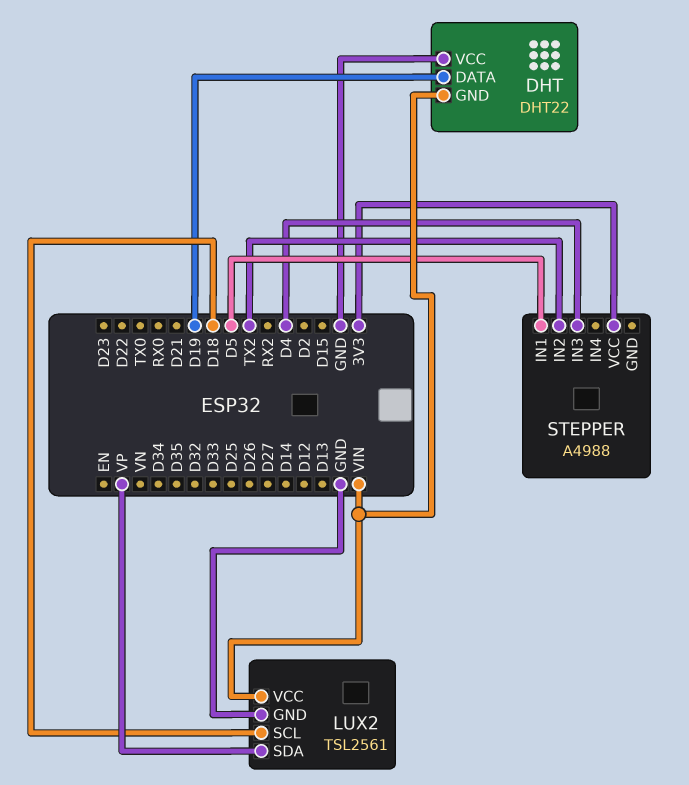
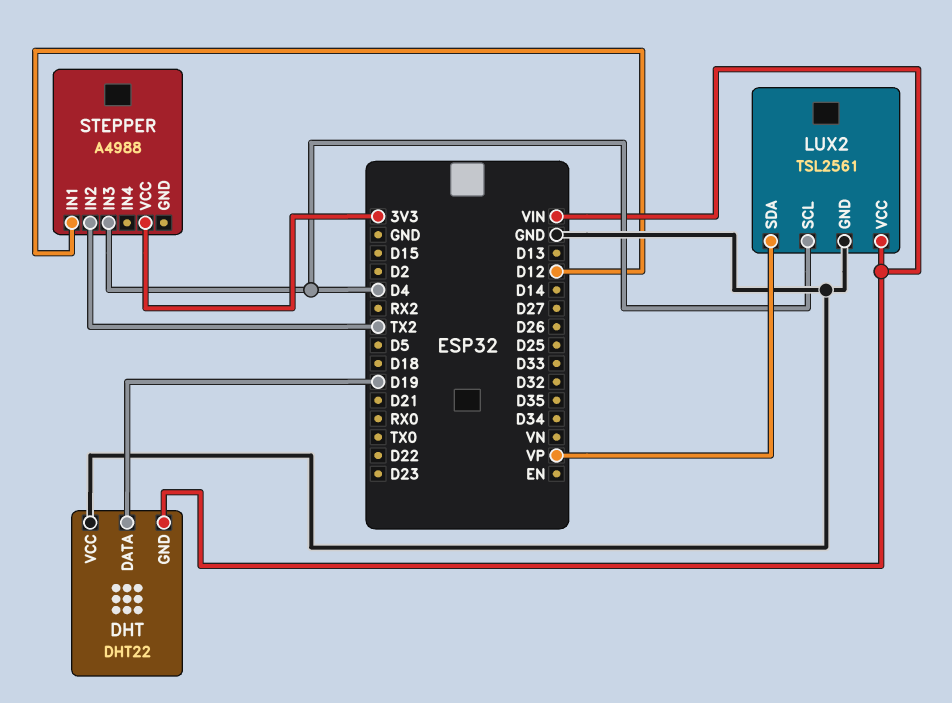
LUX2 pin SCL: D18 -> D4
STEPPER pin IN1: D5 -> D12

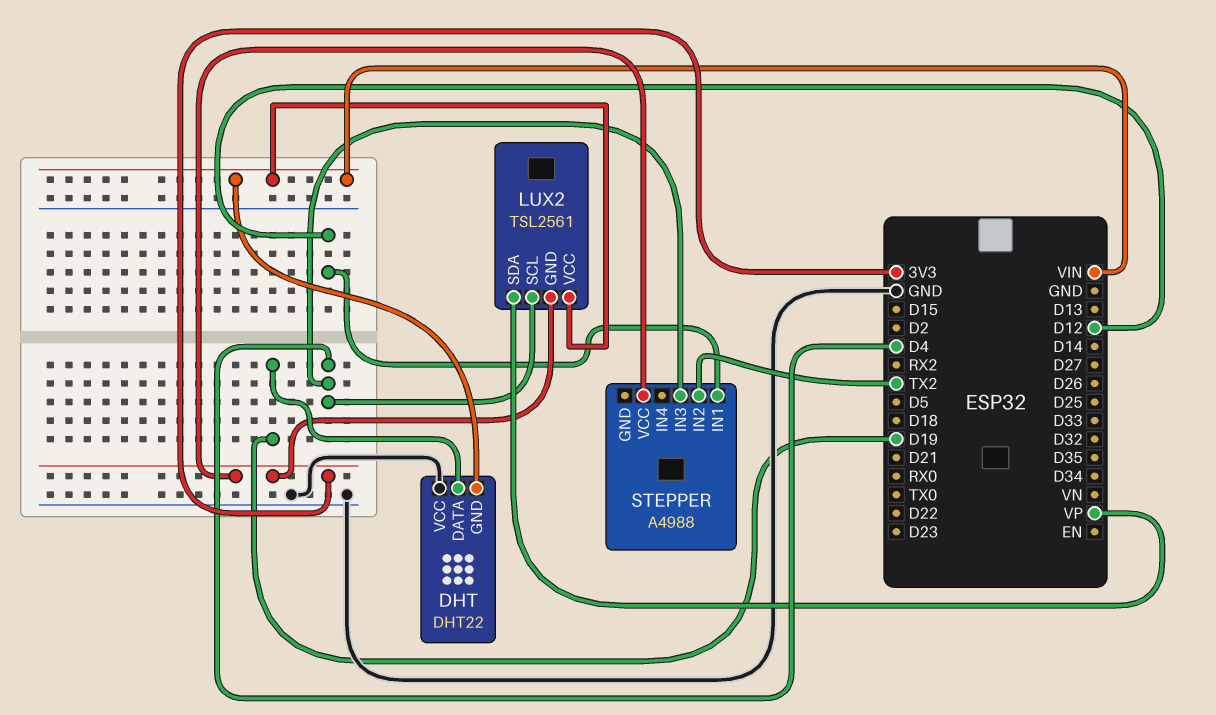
LUX2 pin GND: GND -> 3V3

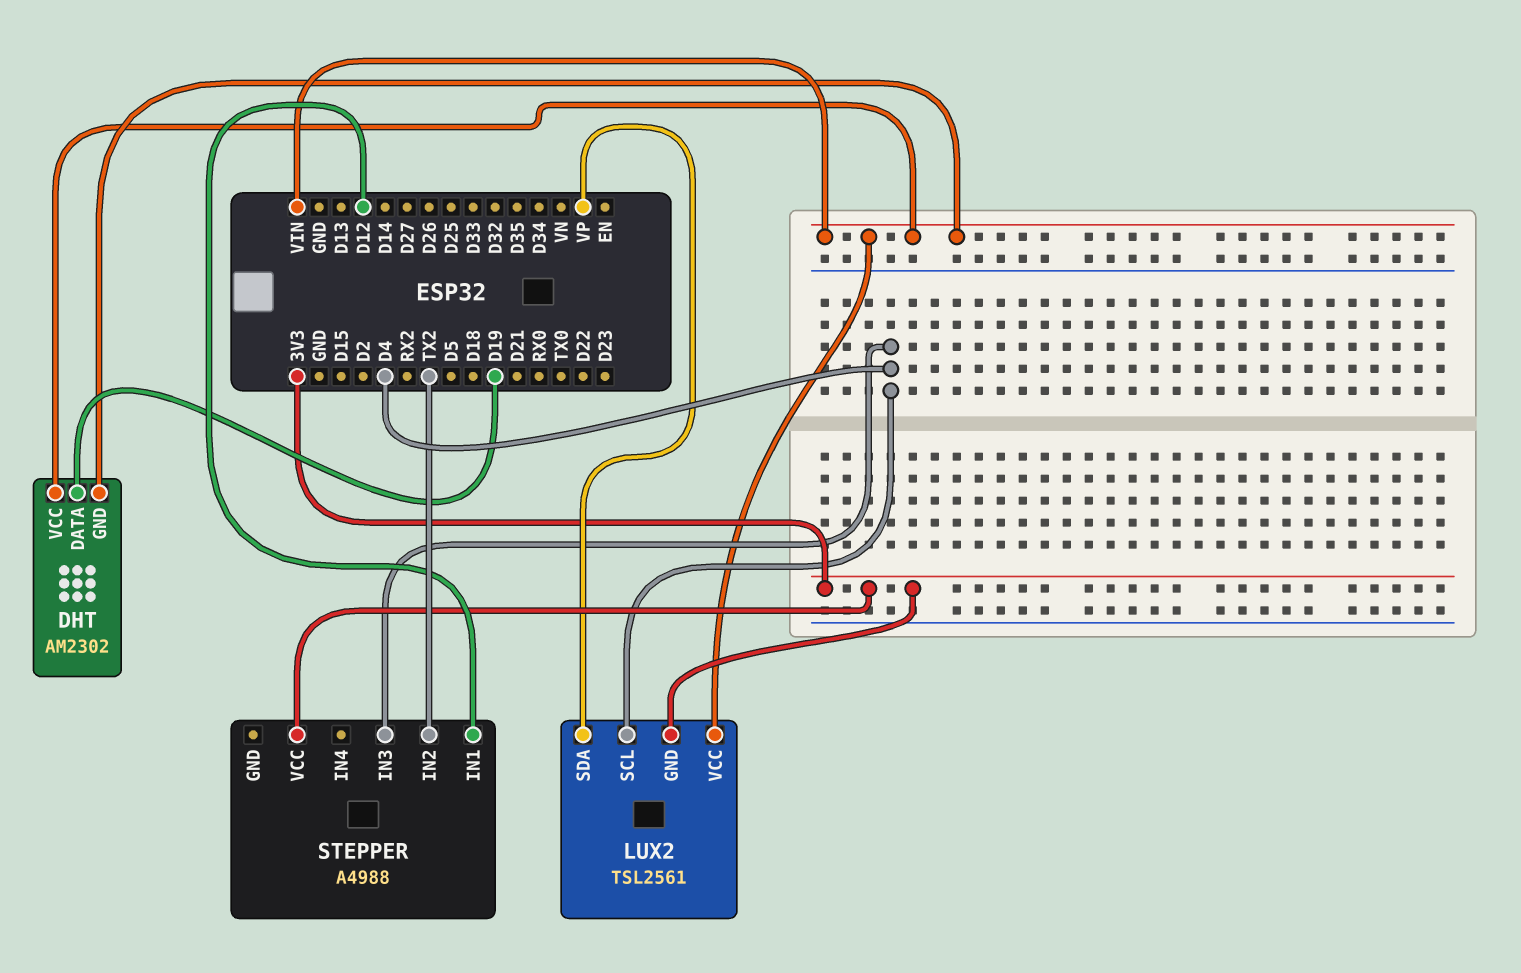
DHT: DHT22 -> AM2302
DHT pin VCC: GND -> VIN

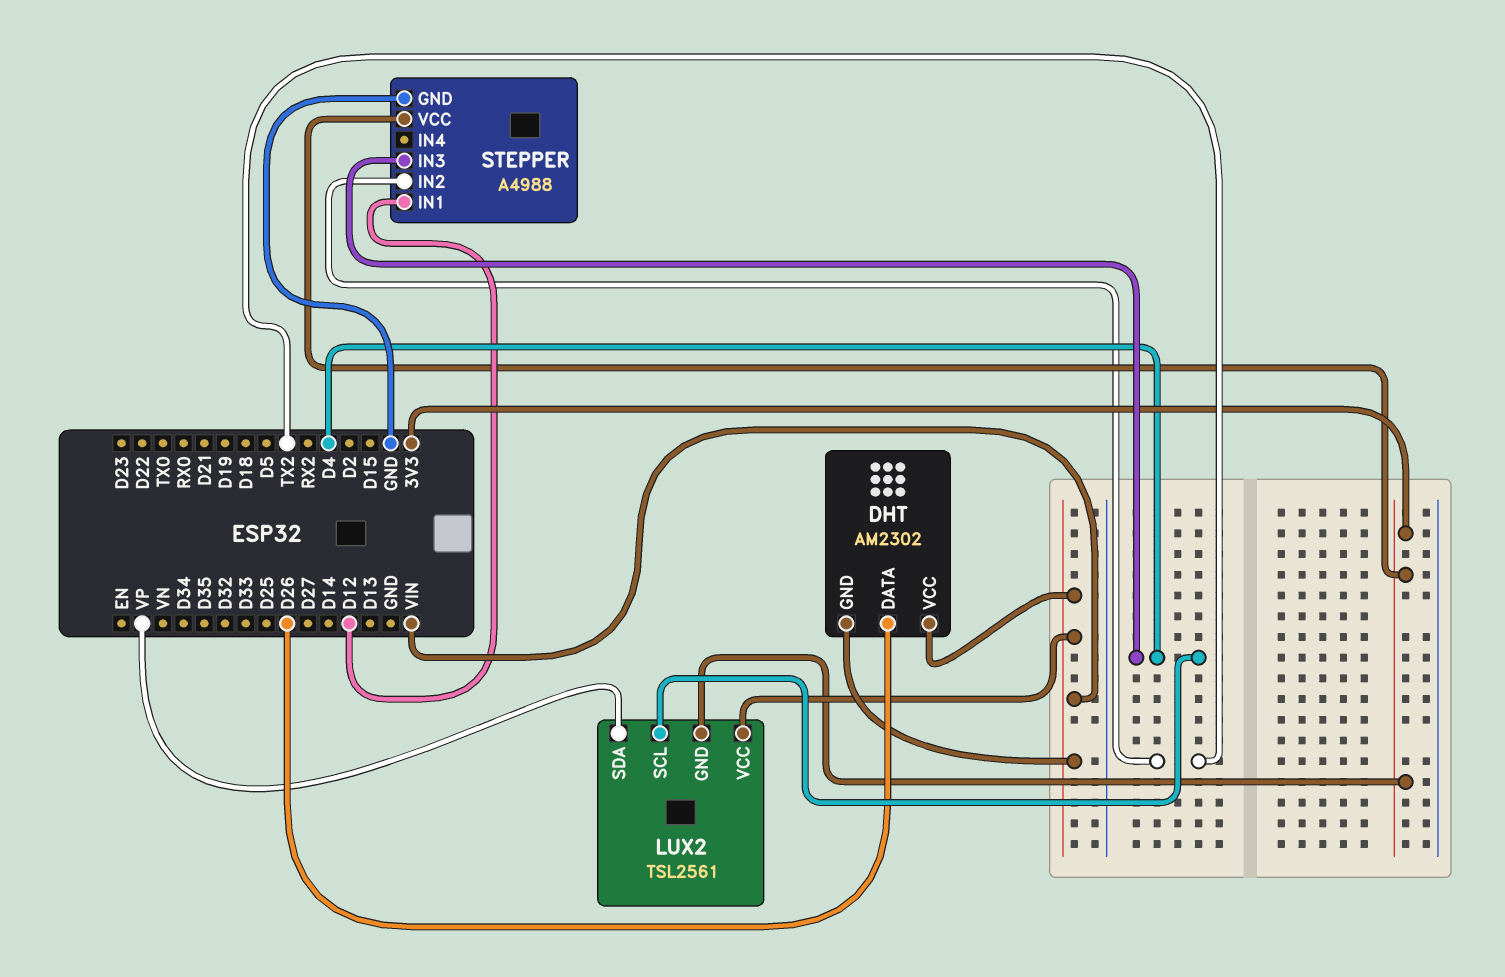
DHT pin DATA: D19 -> D26
STEPPER pin GND: none -> GND

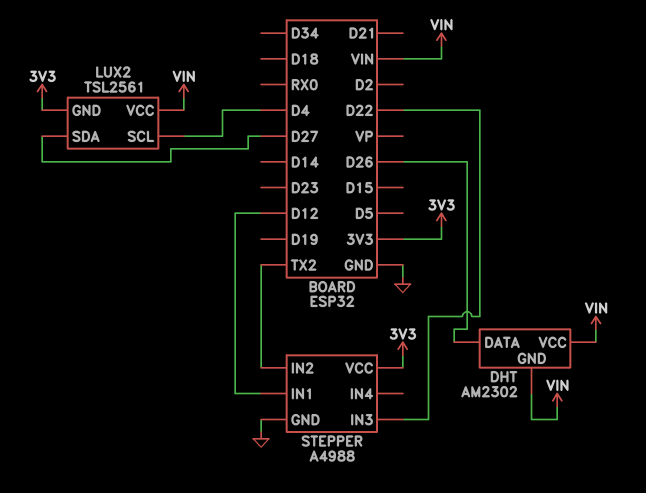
LUX2 pin SDA: VP -> D27
STEPPER pin IN3: D4 -> D22

